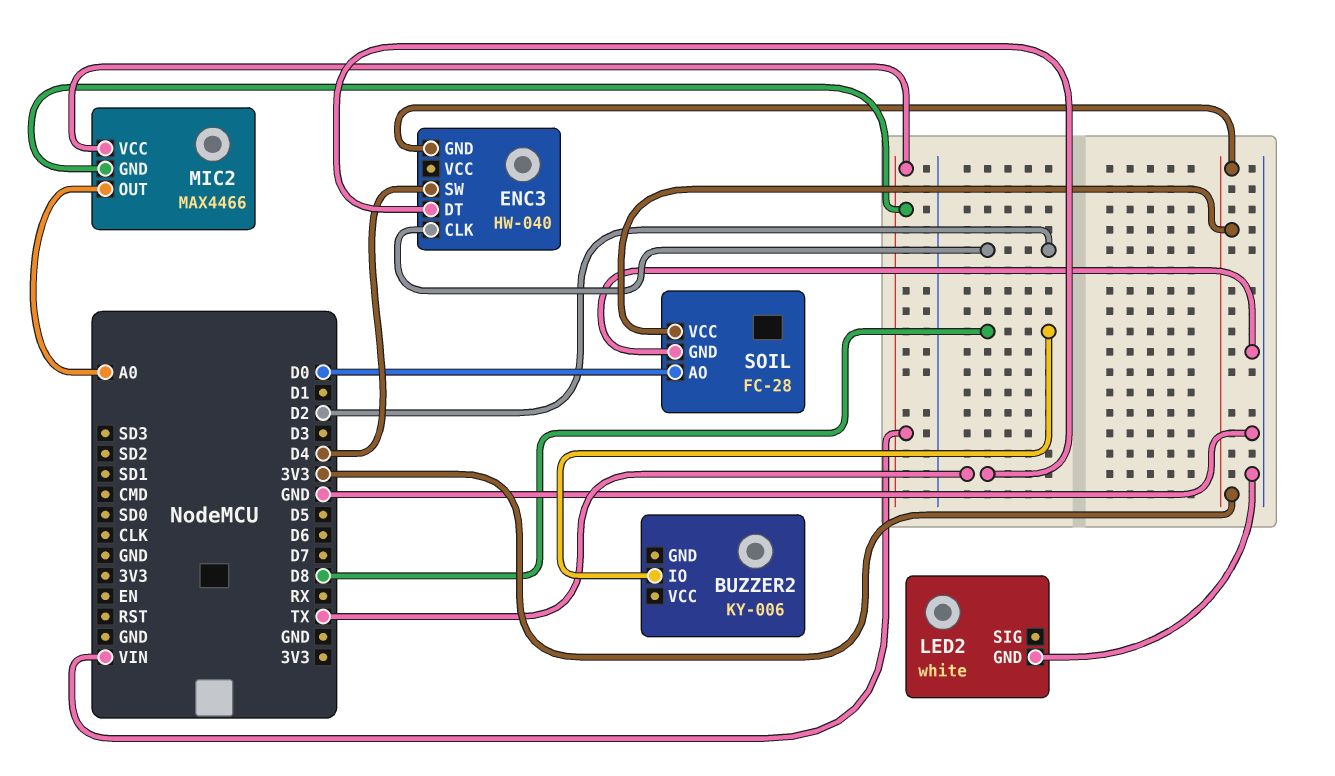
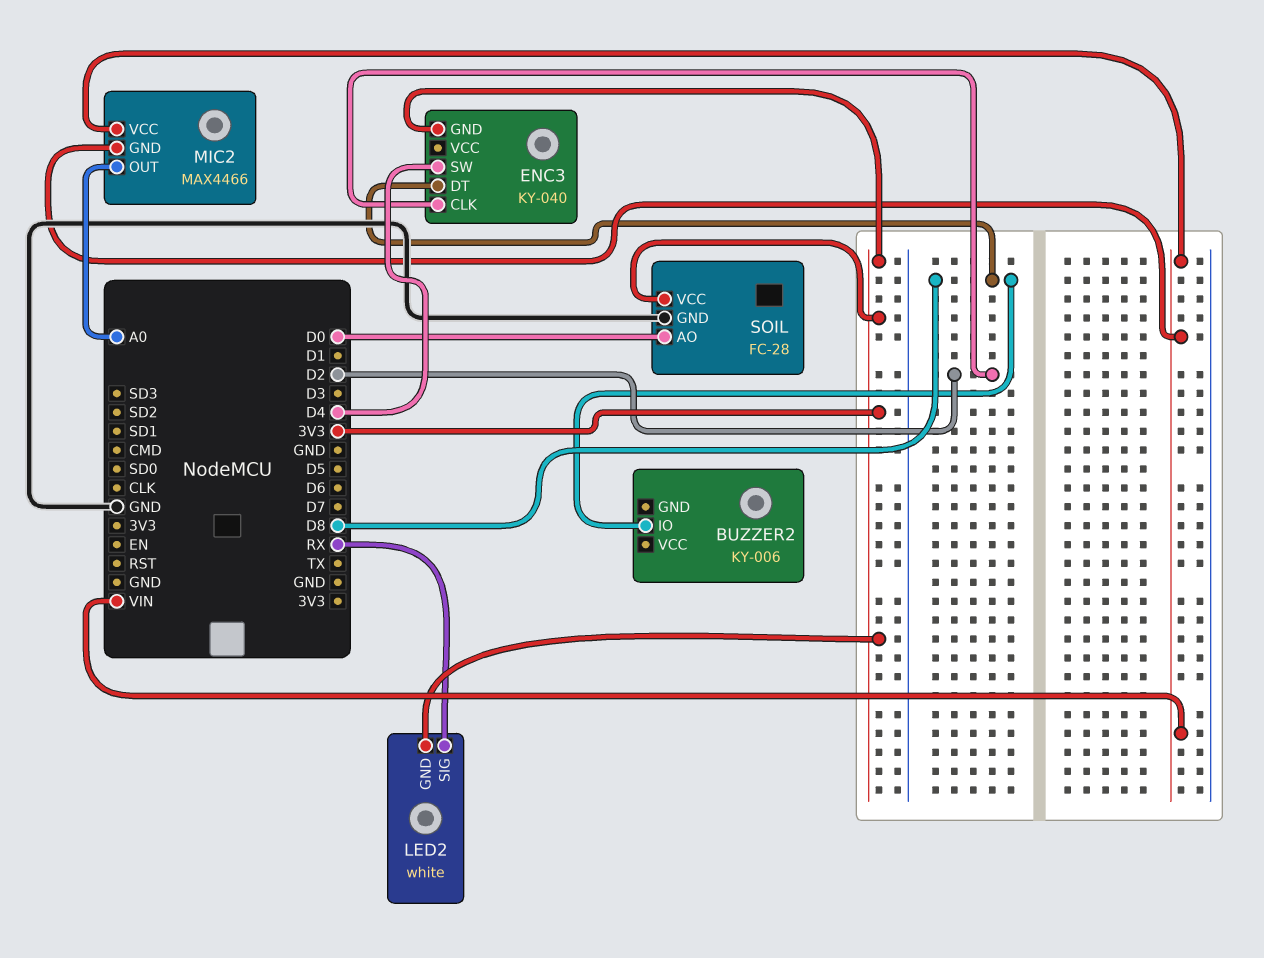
ENC3: HW-040 -> KY-040
ENC3 pin DT: TX -> D8
LED2 pin GND: GND -> 3V3
LED2 pin SIG: none -> RX

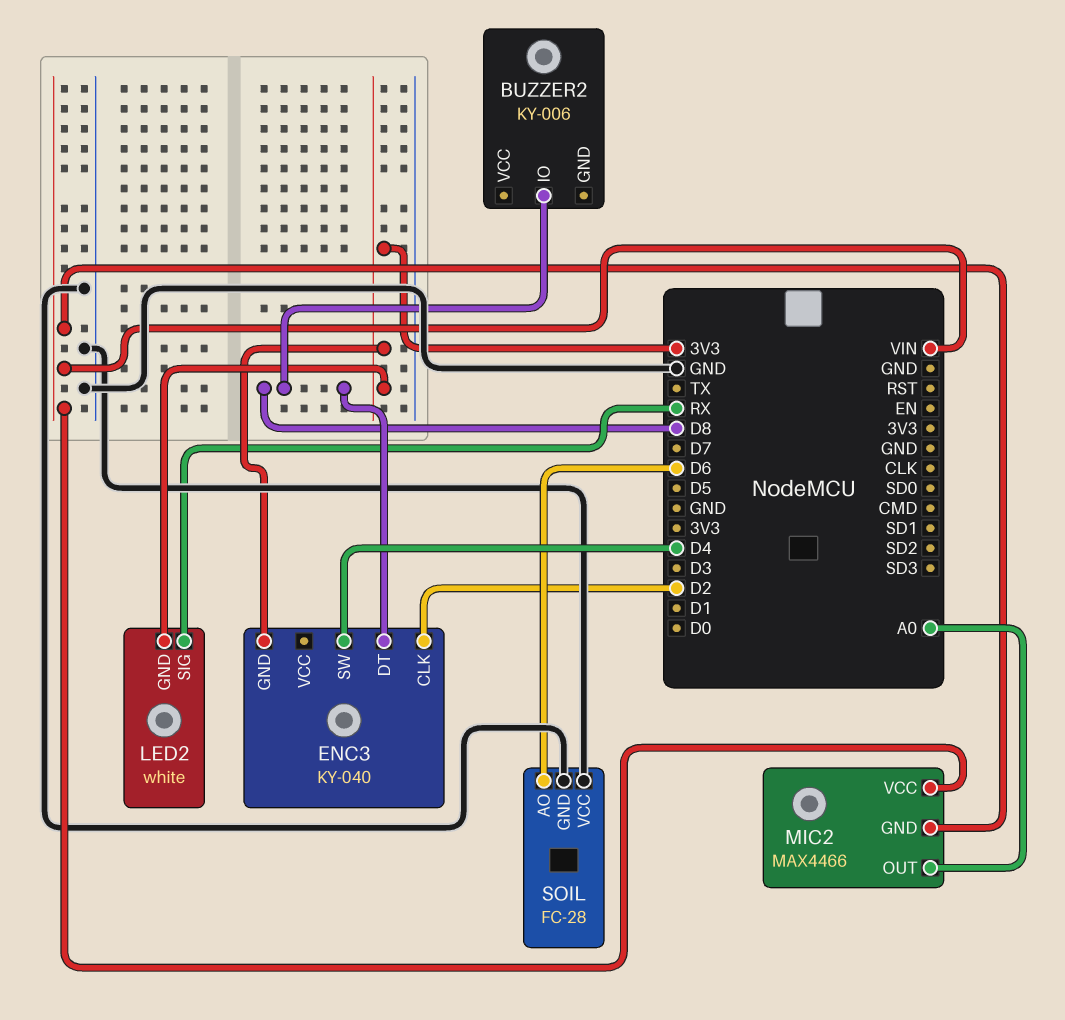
SOIL pin AO: D0 -> D6
SOIL pin VCC: 3V3 -> GND

